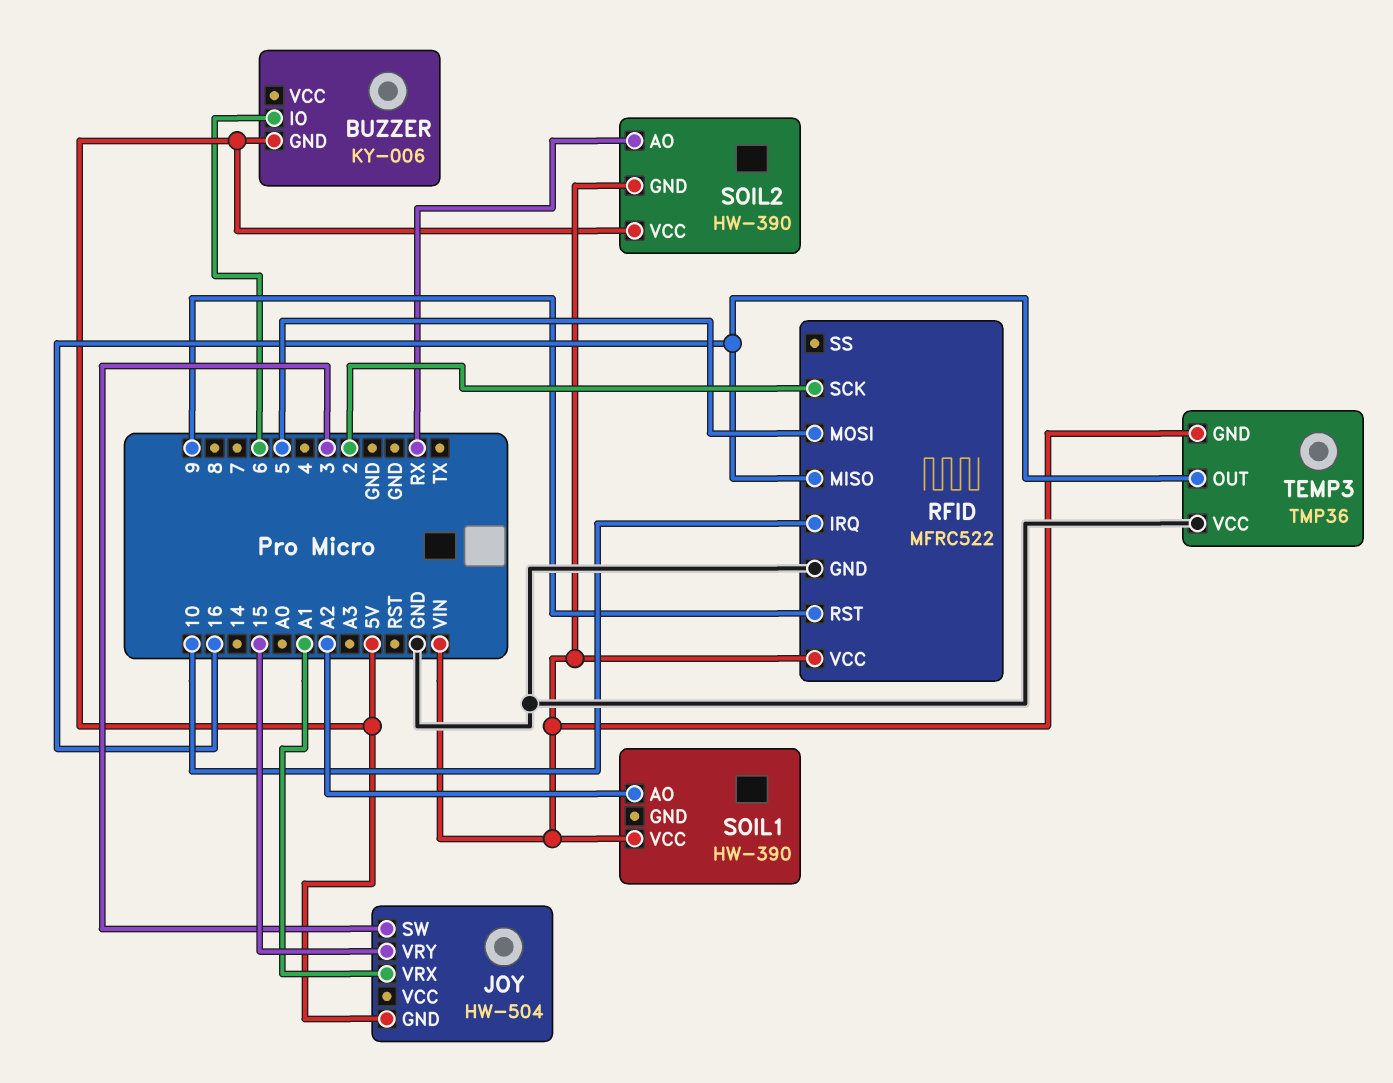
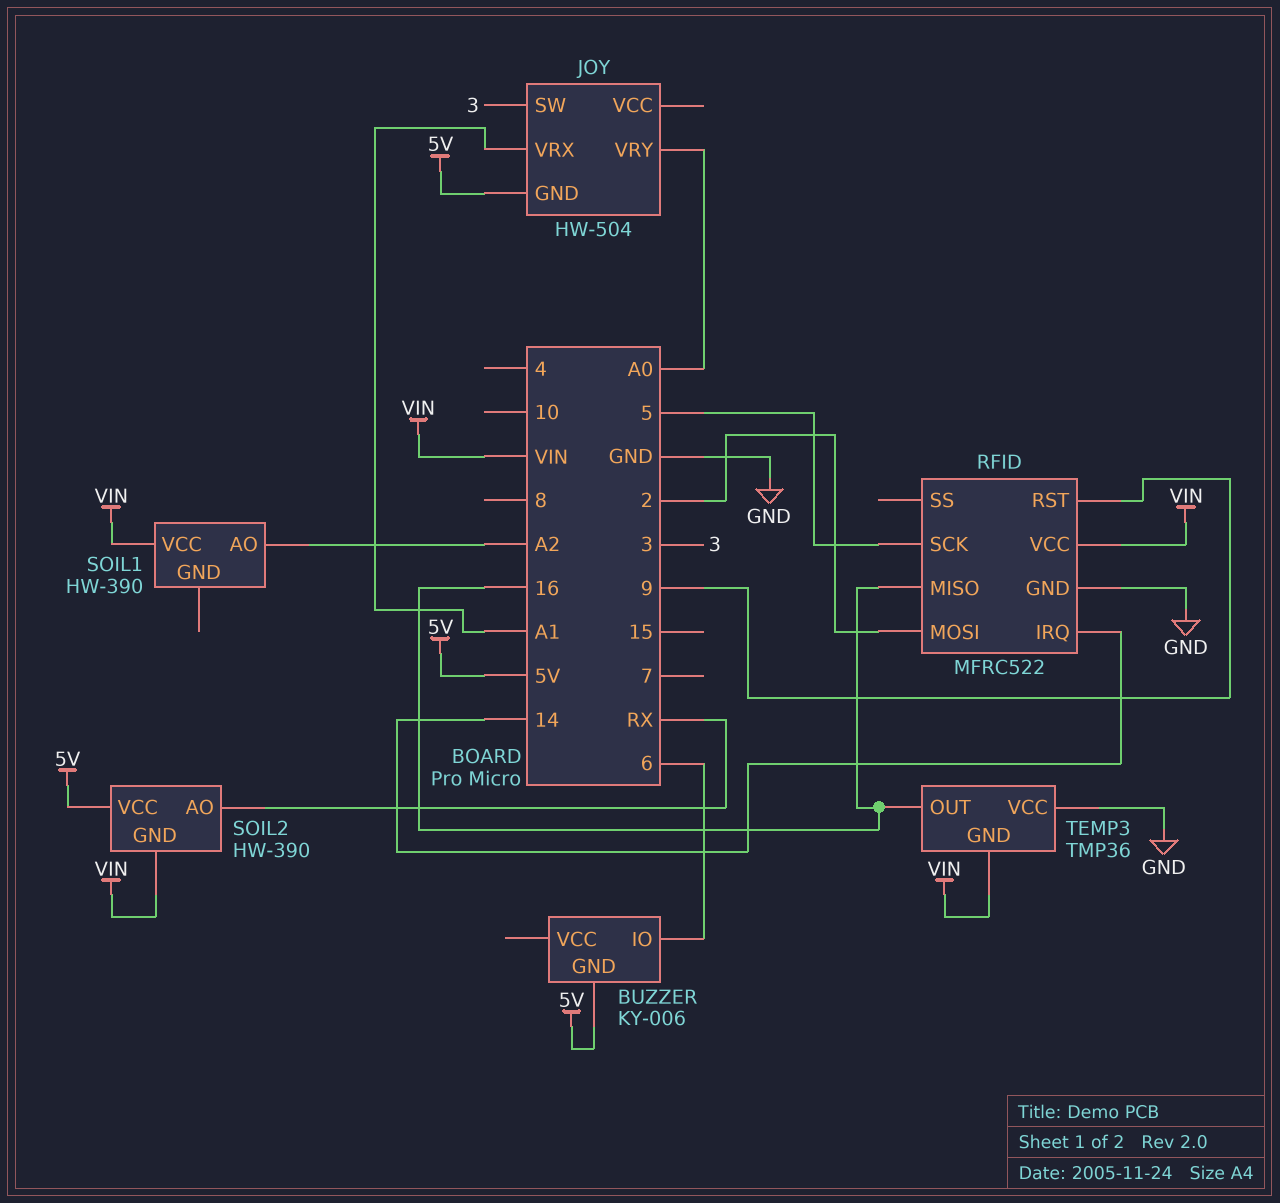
JOY pin VRY: 15 -> A0
RFID pin IRQ: 10 -> 14
RFID pin MOSI: 5 -> 2
RFID pin SCK: 2 -> 5

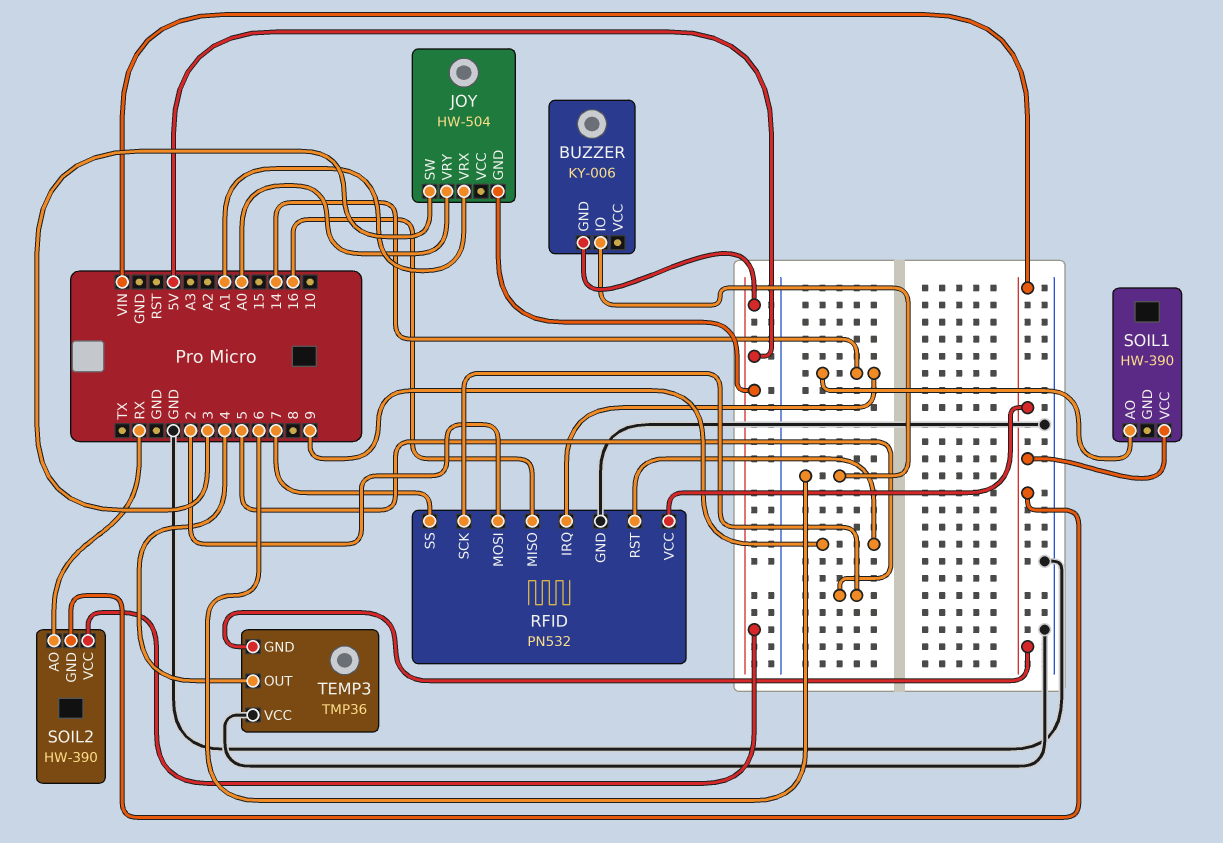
RFID: MFRC522 -> PN532
RFID pin SS: none -> 7
SOIL1 pin AO: A2 -> 14
TEMP3 pin OUT: 16 -> 4

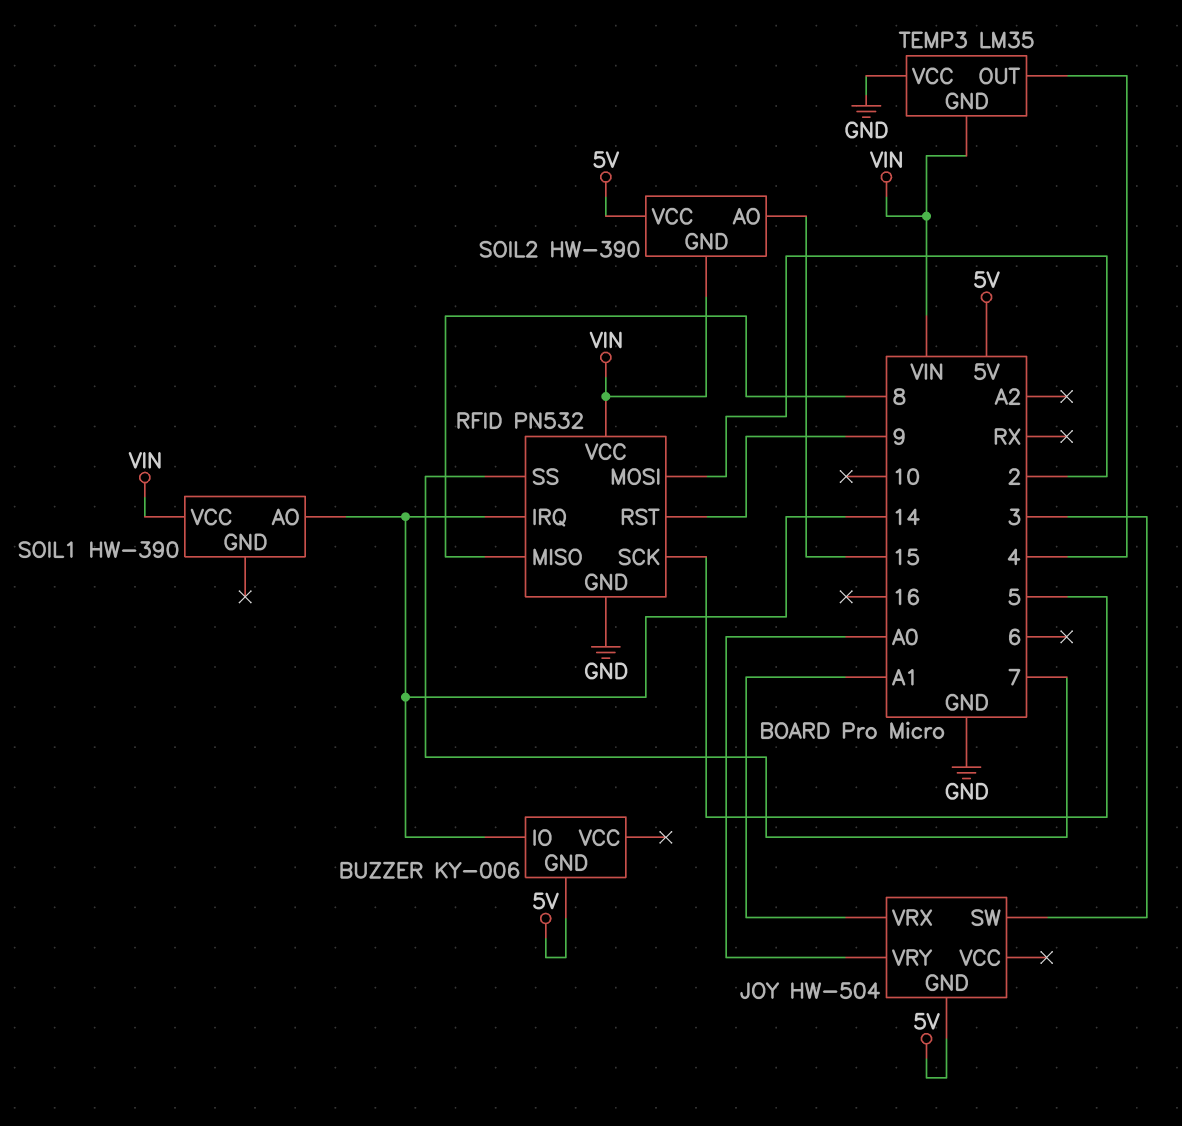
BUZZER pin IO: 6 -> 14
RFID pin MISO: 16 -> 8
SOIL2 pin AO: RX -> 15
TEMP3: TMP36 -> LM35

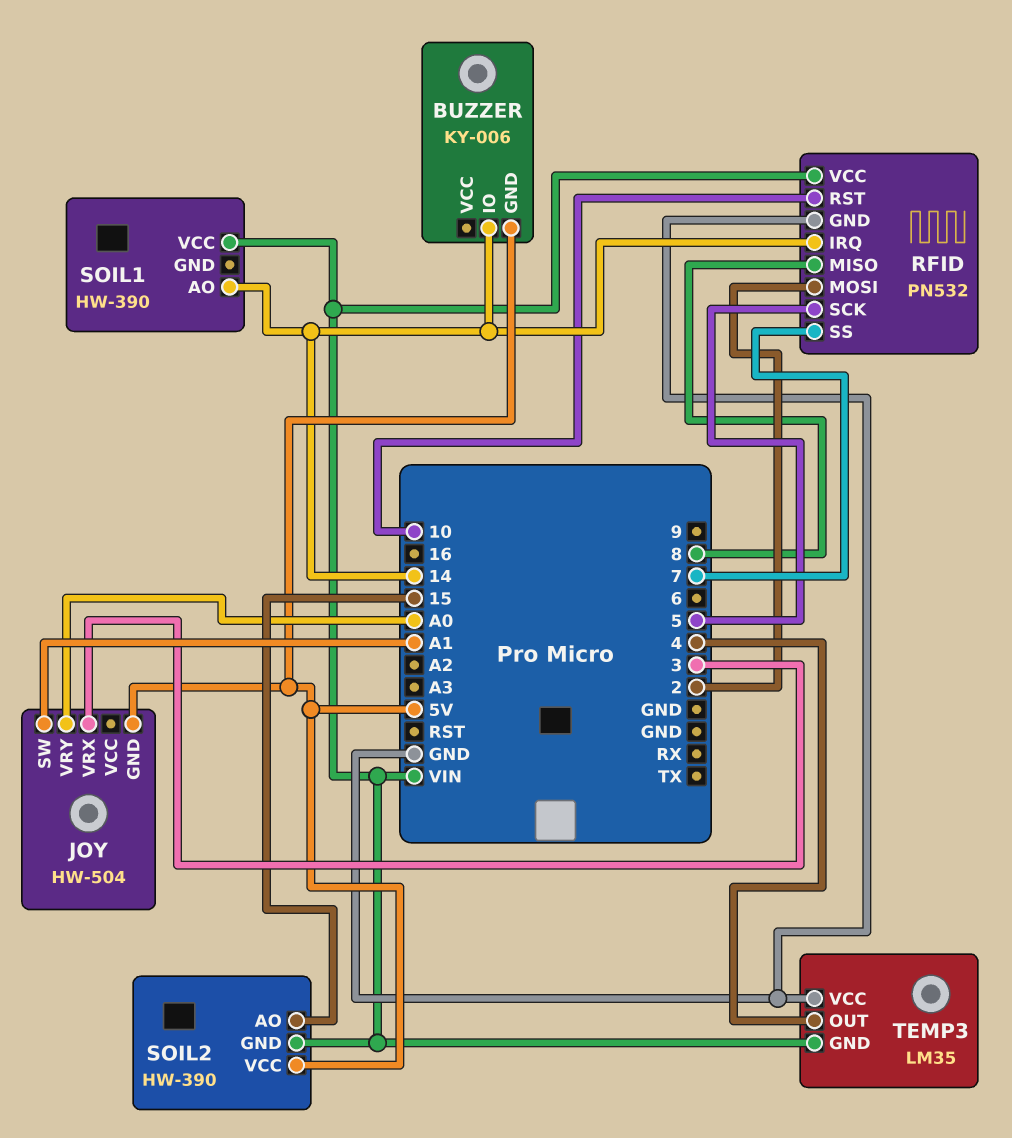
JOY pin SW: 3 -> A1
JOY pin VRX: A1 -> 3
RFID pin RST: 9 -> 10

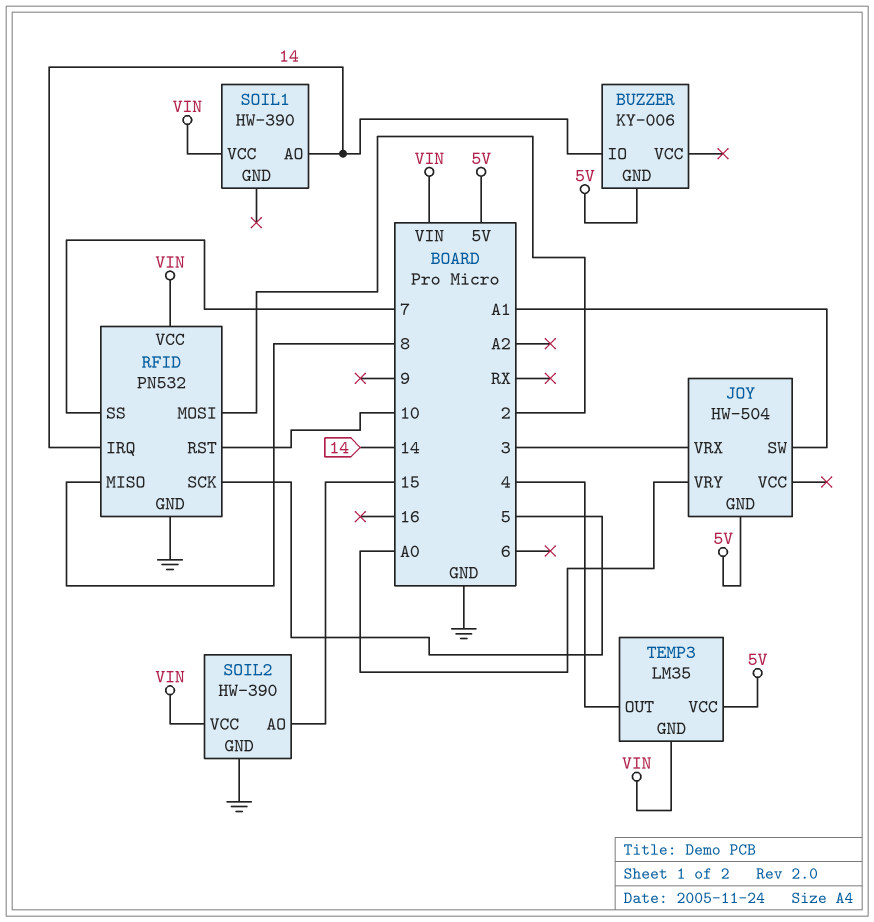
SOIL2 pin GND: VIN -> GND
SOIL2 pin VCC: 5V -> VIN
TEMP3 pin VCC: GND -> 5V

